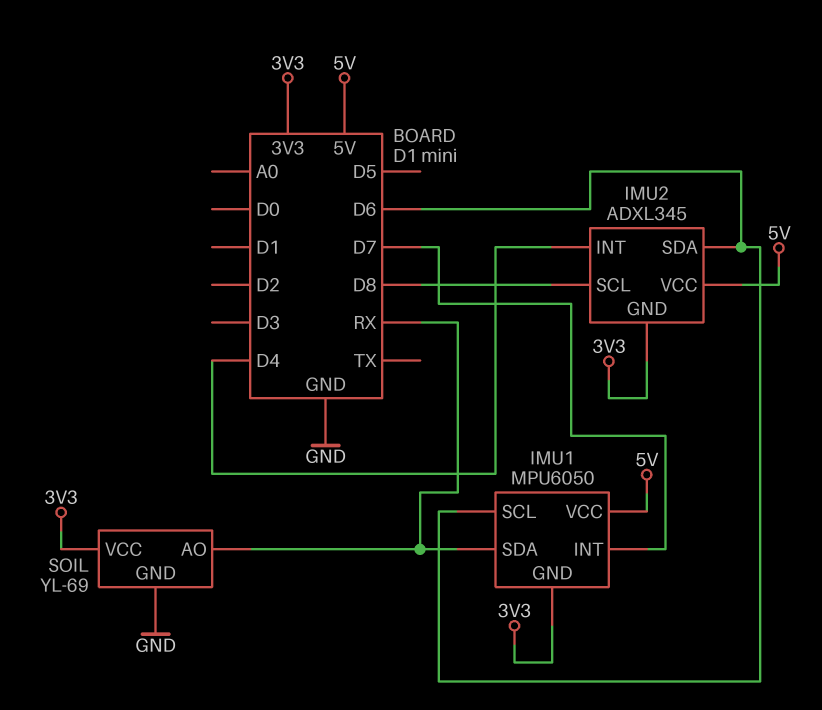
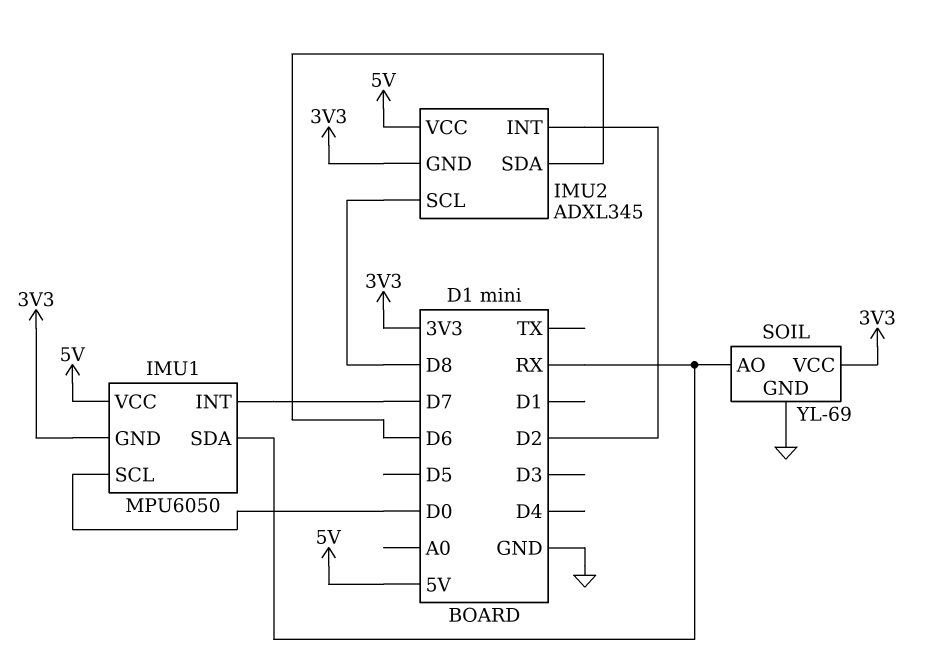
IMU1 pin SCL: D6 -> D0
IMU2 pin INT: D4 -> D2

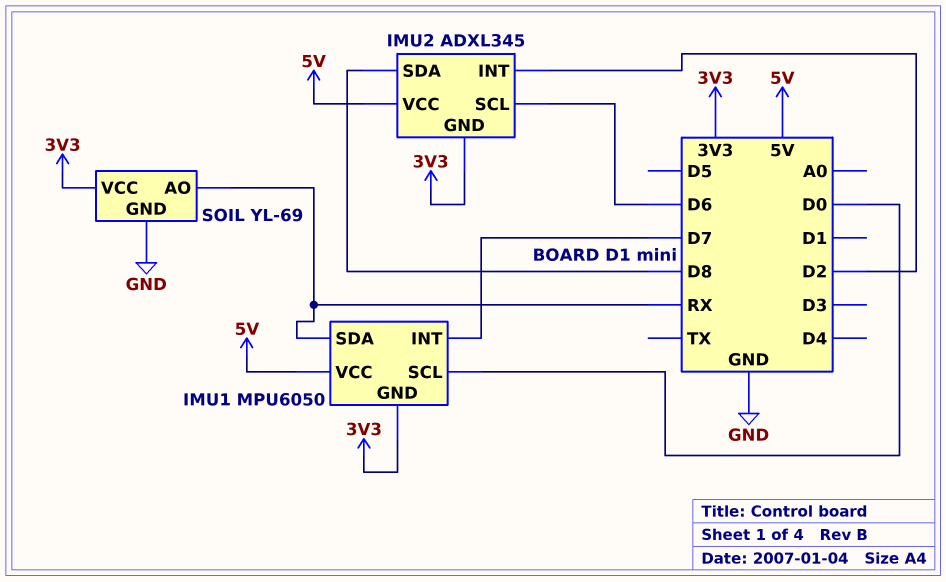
IMU2 pin SCL: D8 -> D6
IMU2 pin SDA: D6 -> D8

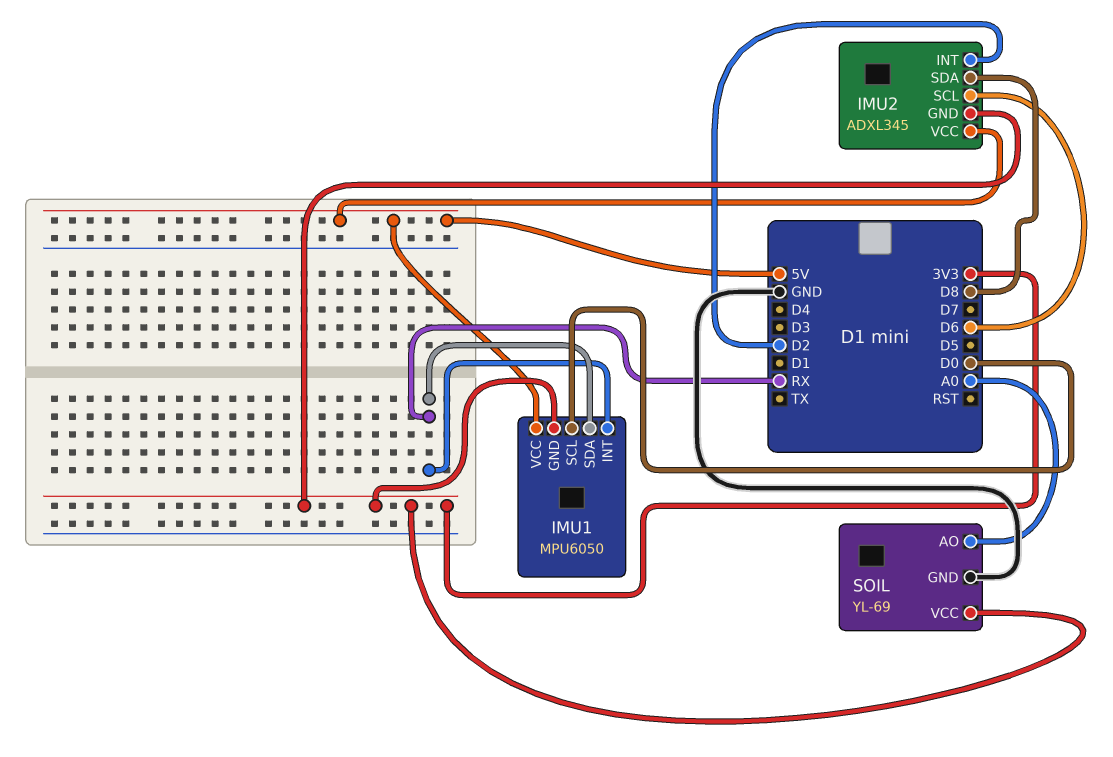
IMU1 pin INT: D7 -> RX
SOIL pin AO: RX -> A0

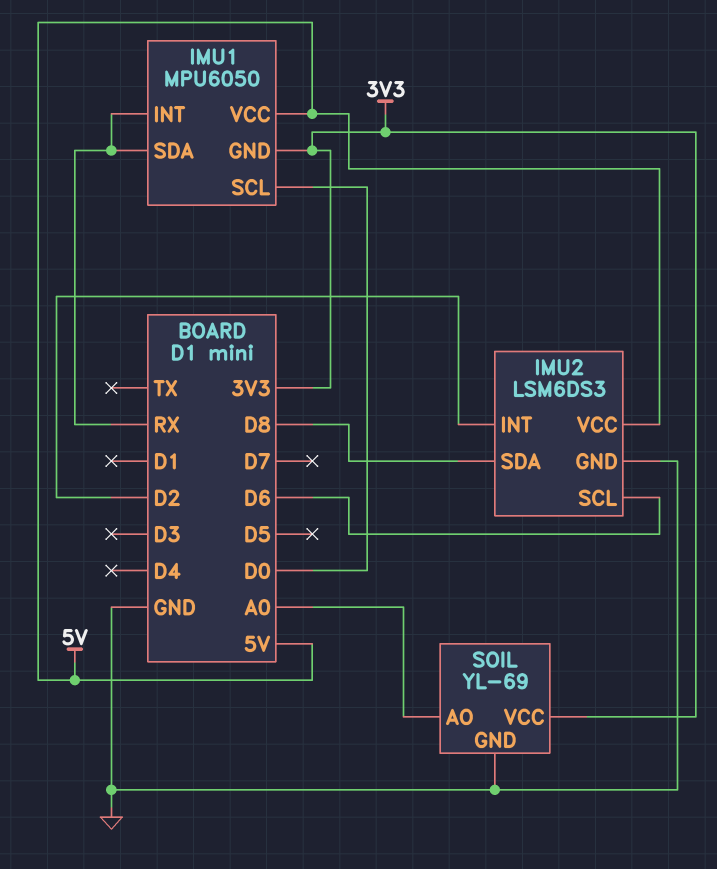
IMU2: ADXL345 -> LSM6DS3
IMU2 pin GND: 3V3 -> GND

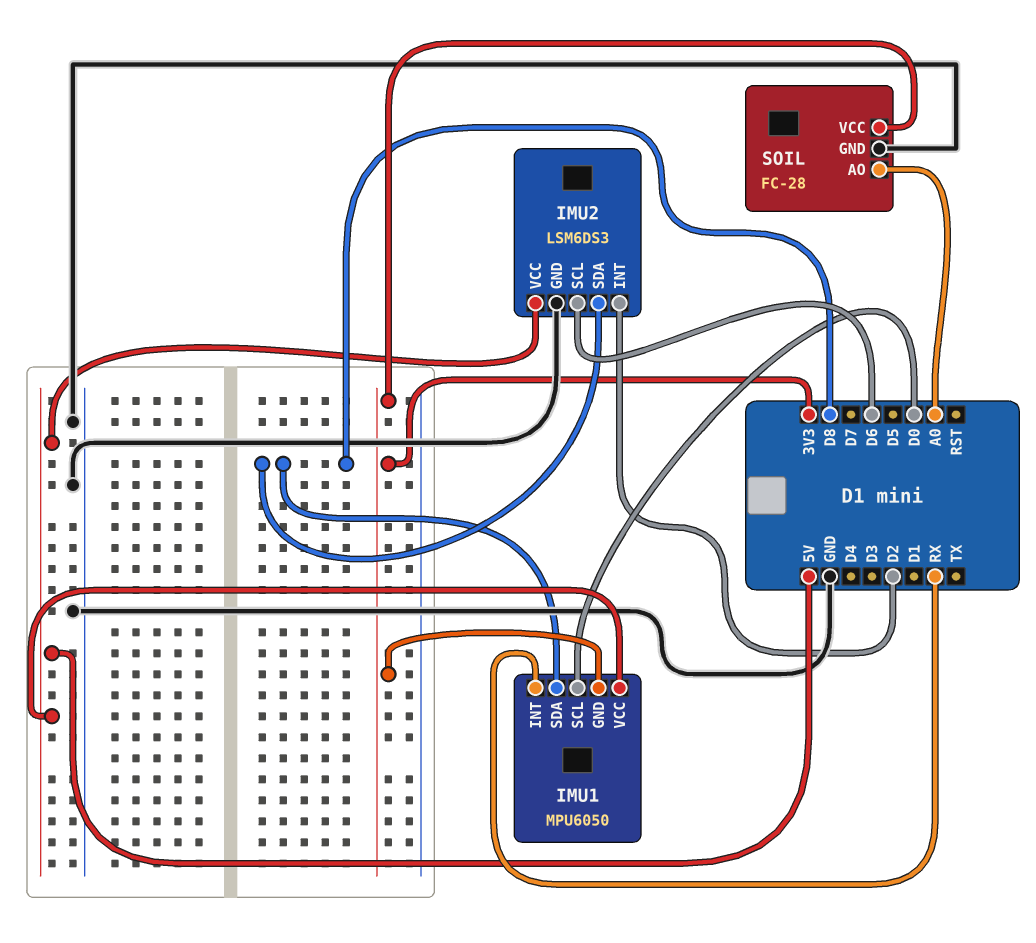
IMU1 pin SDA: RX -> D8
SOIL: YL-69 -> FC-28

